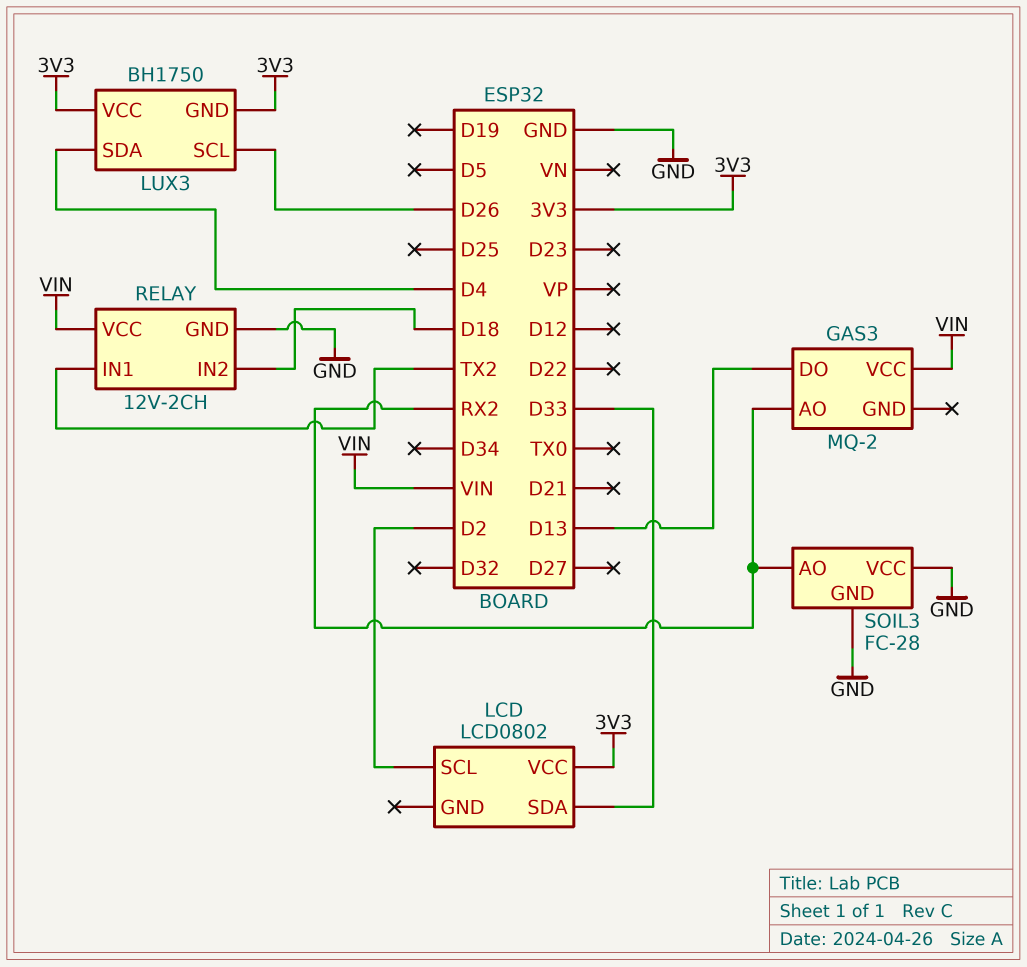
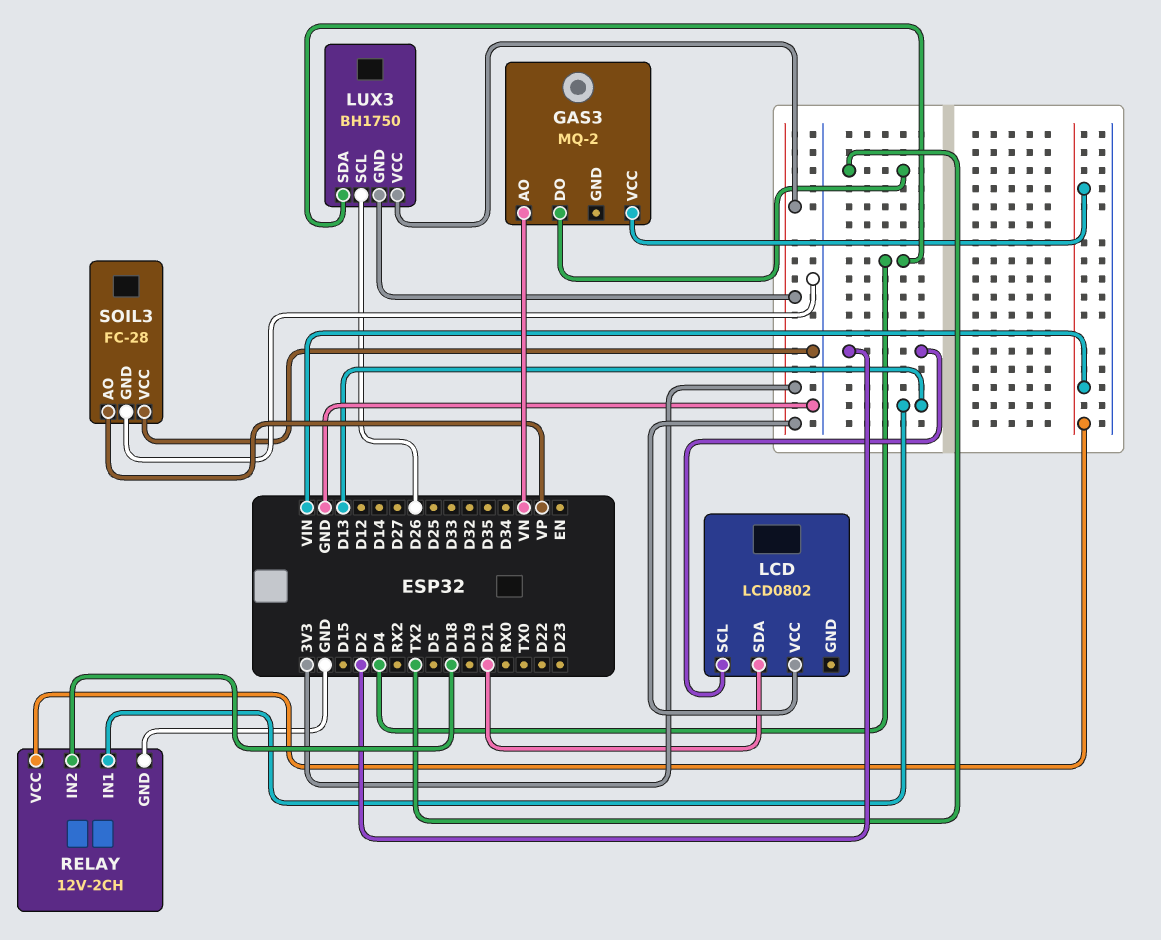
GAS3 pin AO: RX2 -> VN
GAS3 pin DO: D13 -> TX2
LCD pin SDA: D33 -> D21
RELAY pin IN1: TX2 -> D13
SOIL3 pin AO: RX2 -> VP

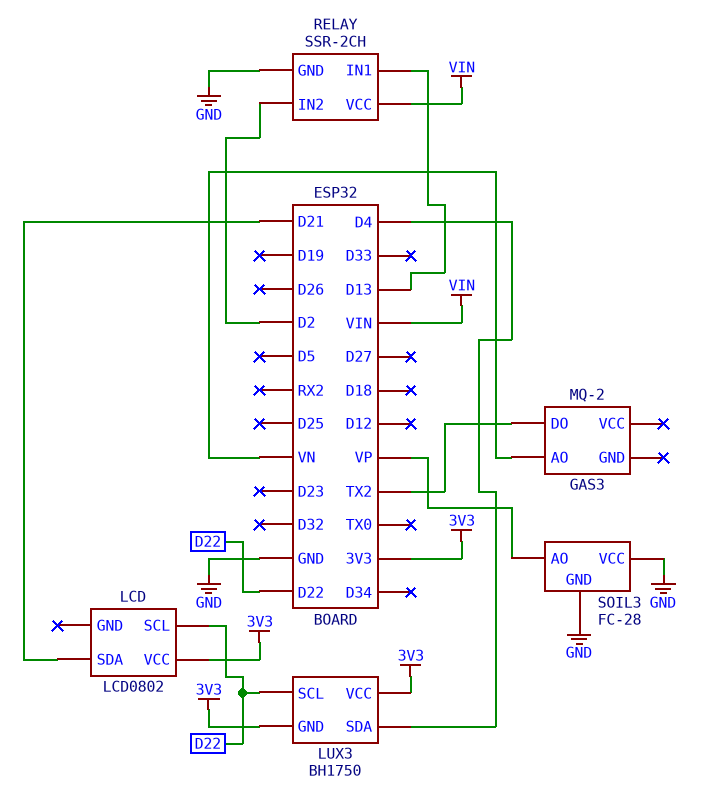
GAS3 pin VCC: VIN -> none
LCD pin SCL: D2 -> D22
LUX3 pin SCL: D26 -> D22
RELAY: 12V-2CH -> SSR-2CH
RELAY pin IN2: D18 -> D2

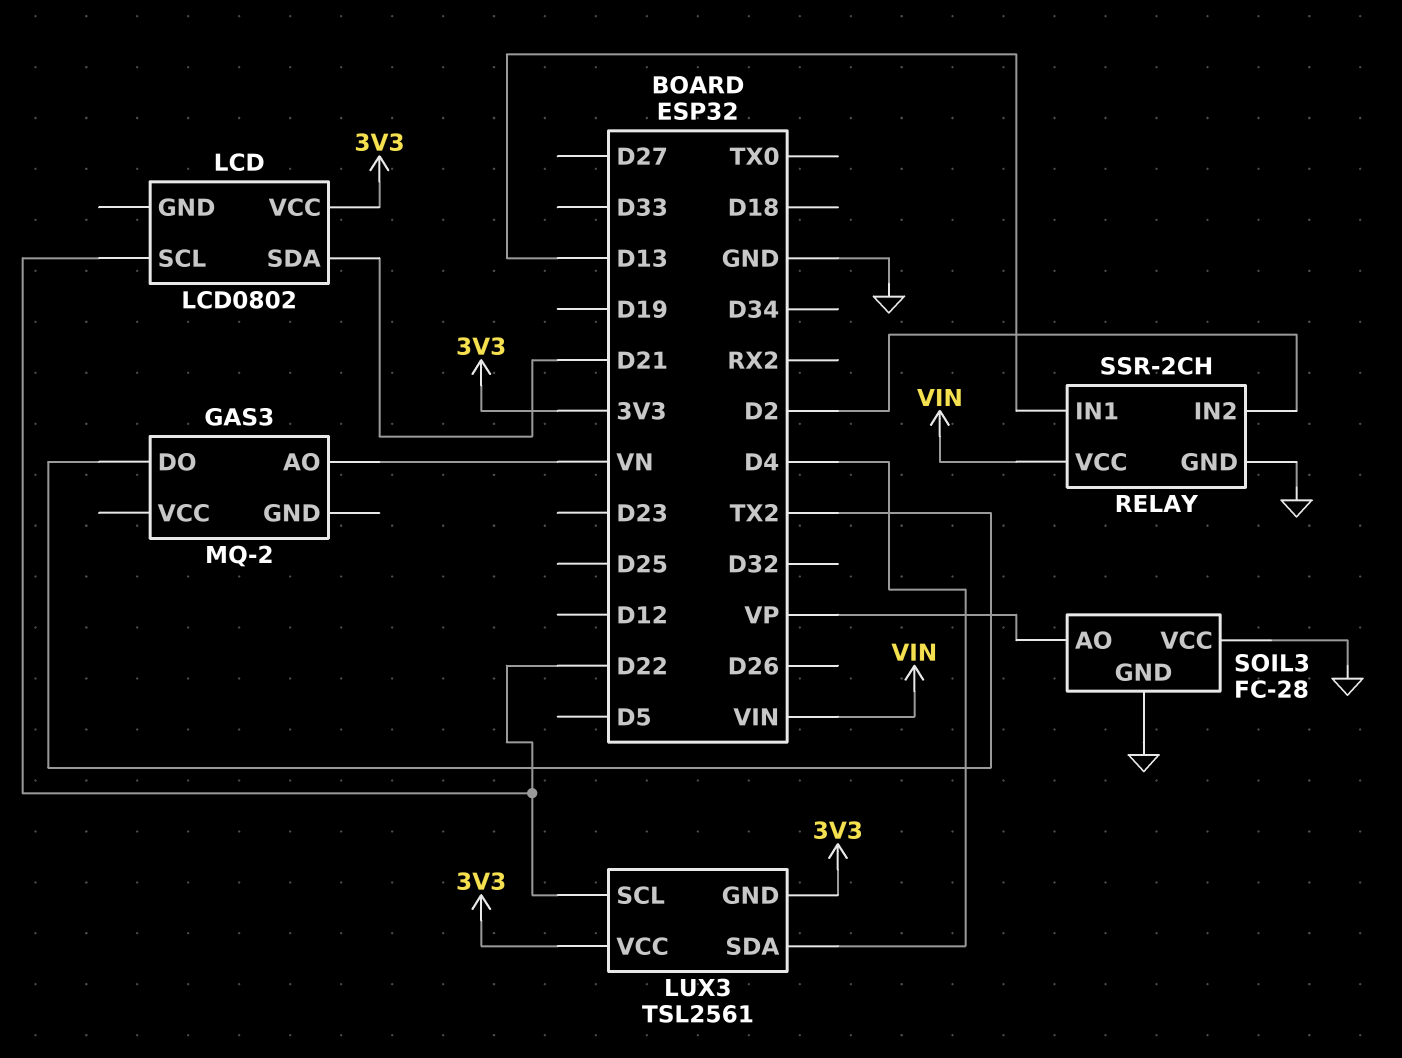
LUX3: BH1750 -> TSL2561

